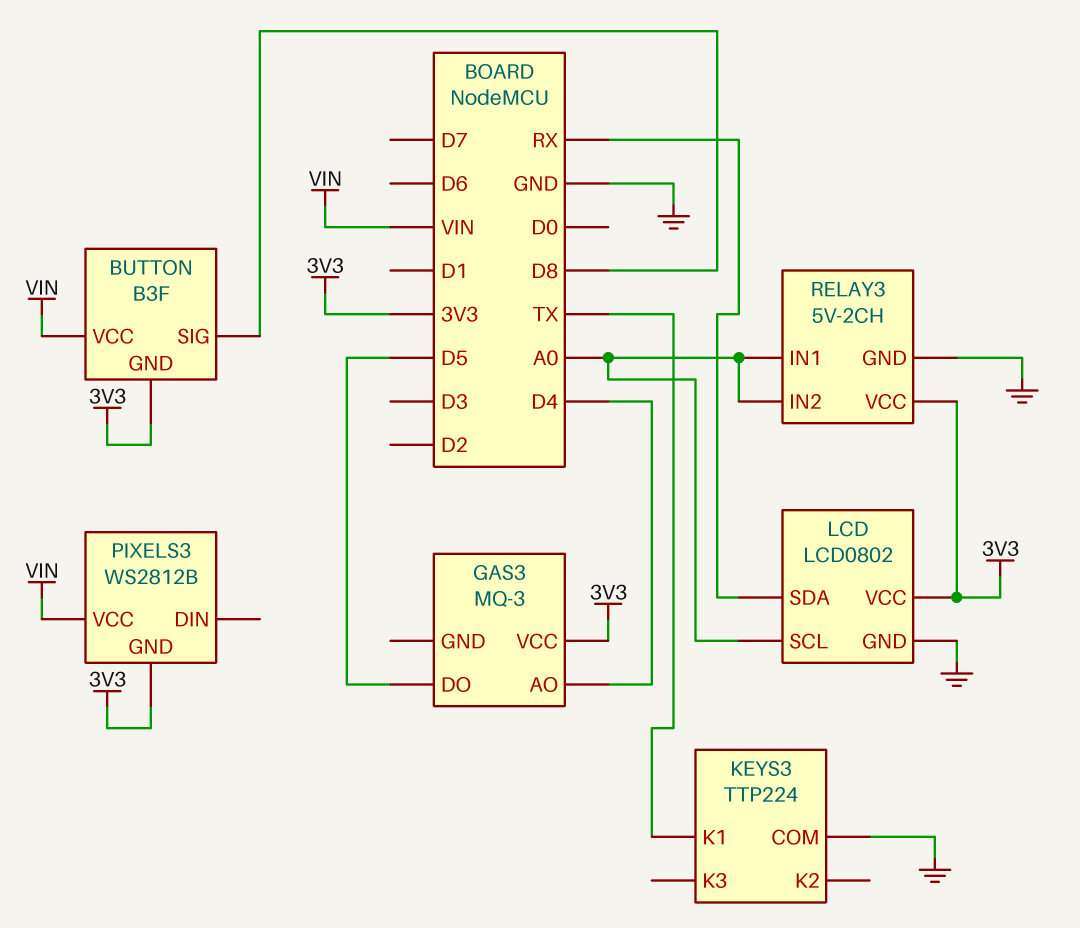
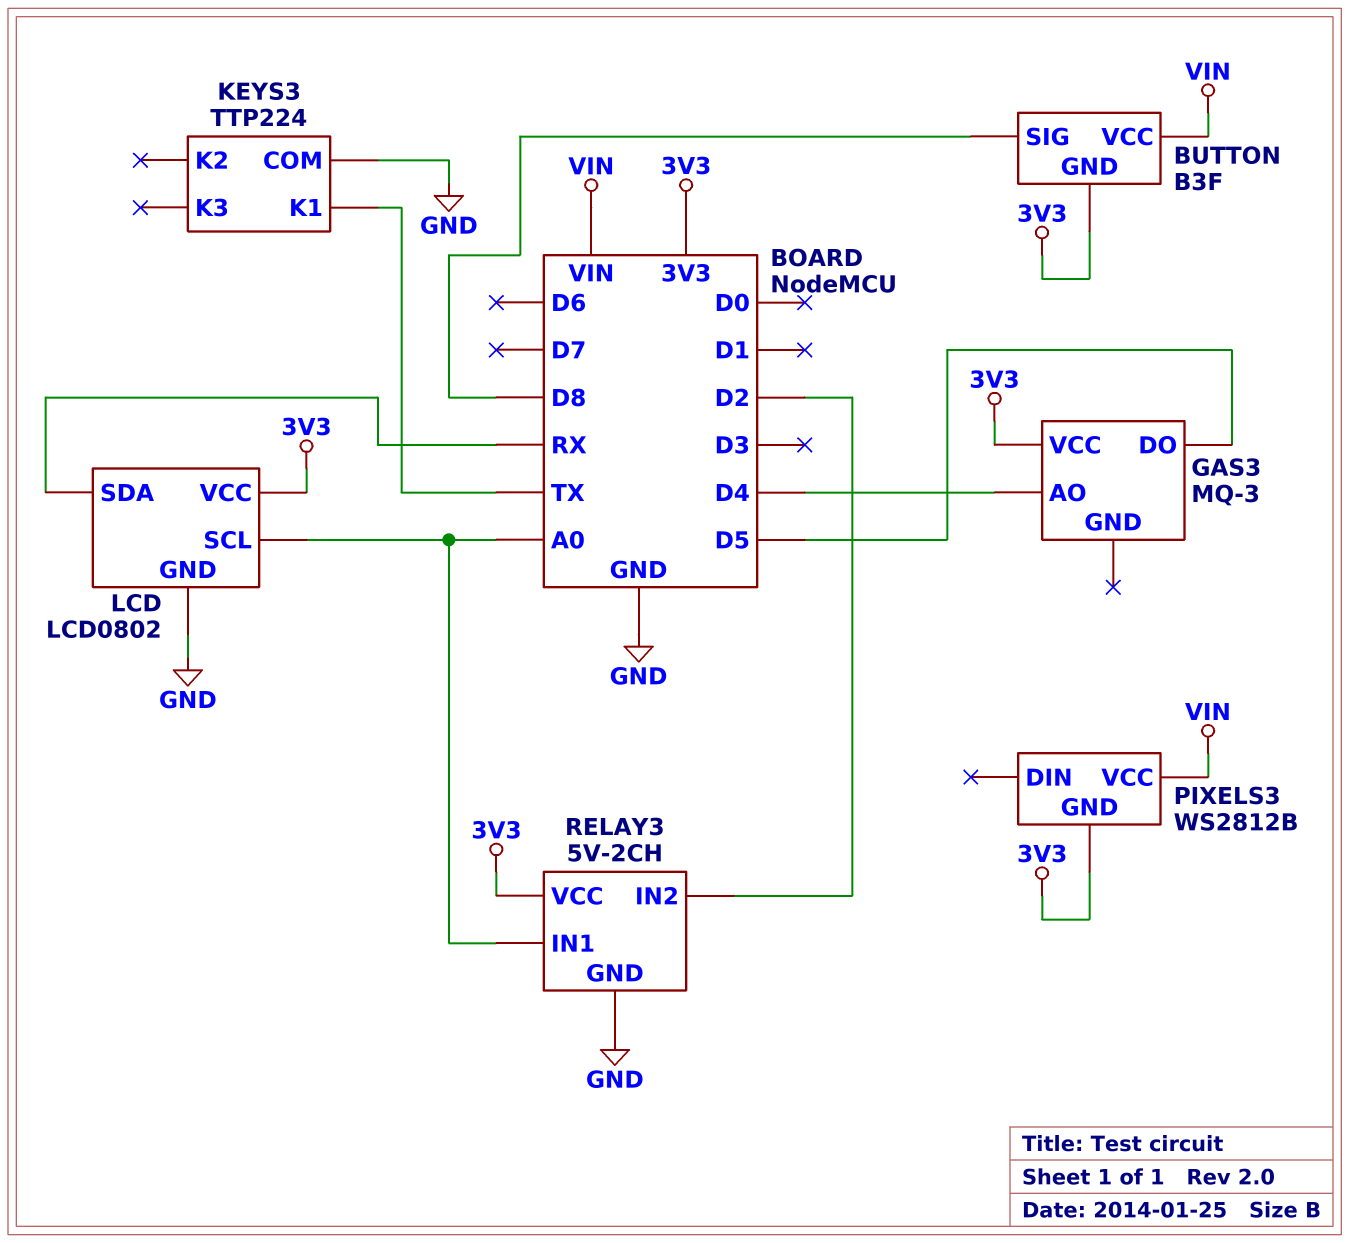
RELAY3 pin IN2: A0 -> D2

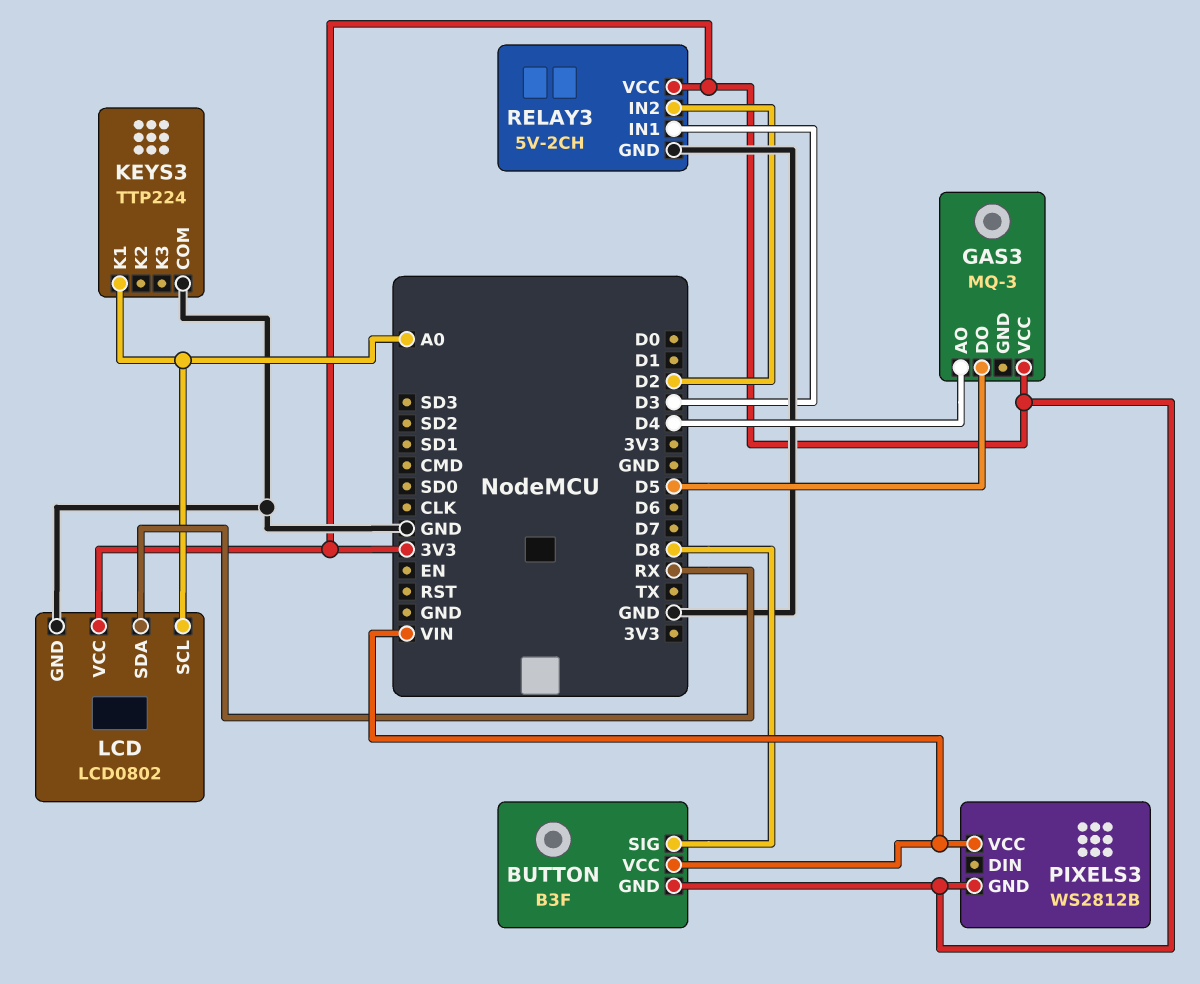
KEYS3 pin K1: TX -> A0
RELAY3 pin IN1: A0 -> D3

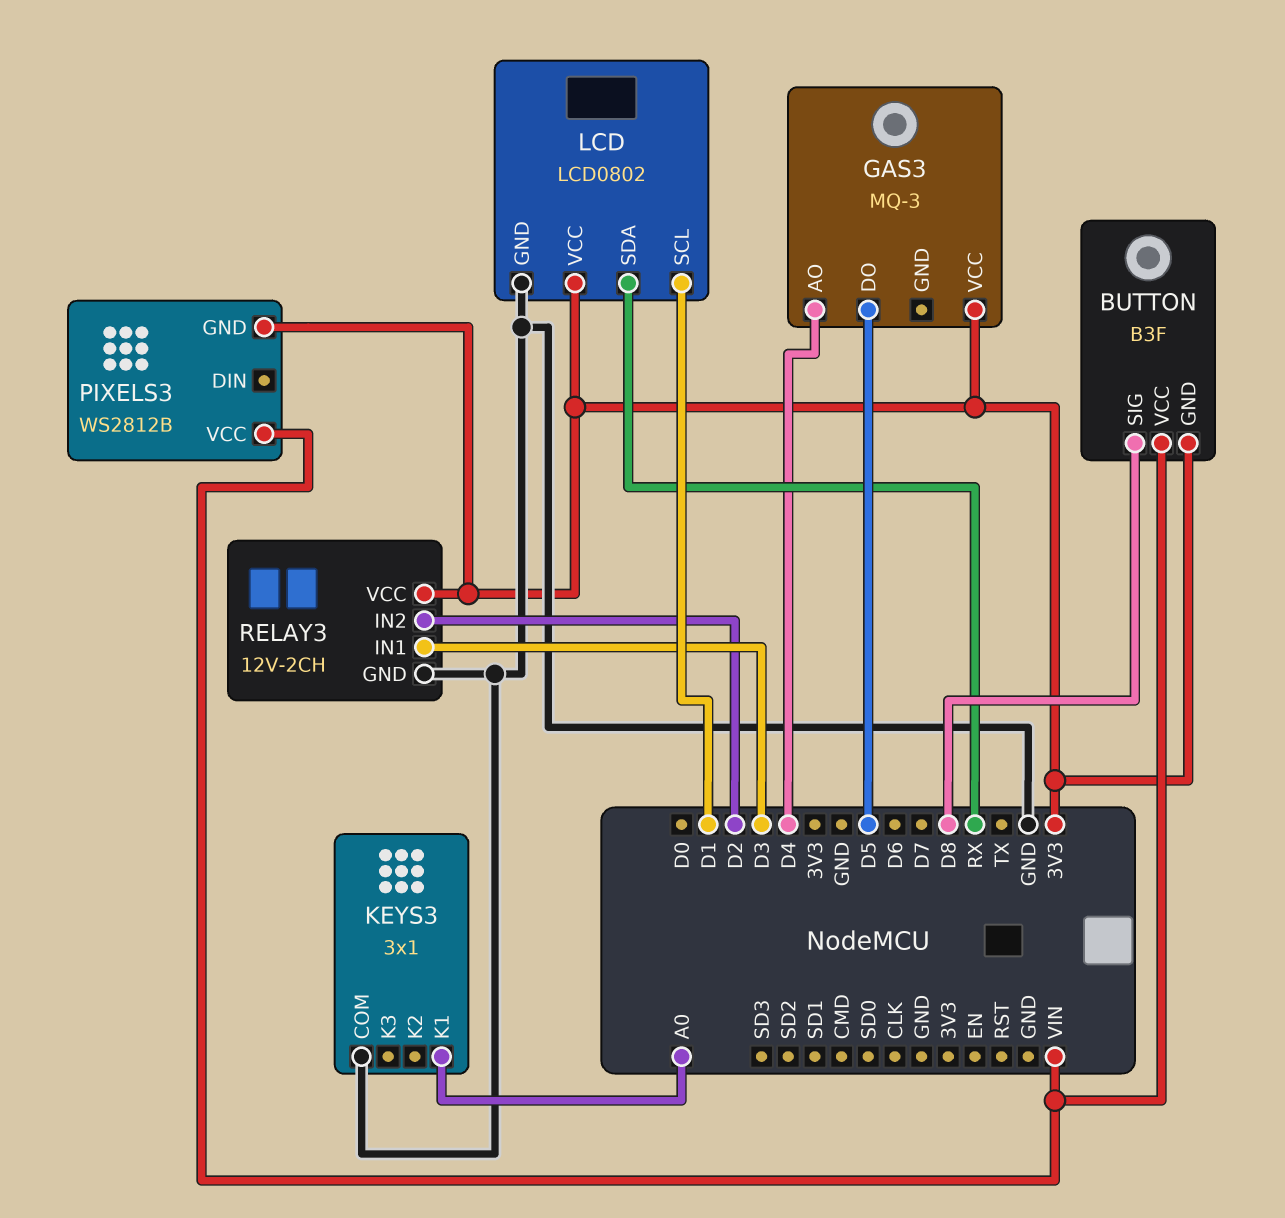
KEYS3: TTP224 -> 3x1
LCD pin SCL: A0 -> D1
RELAY3: 5V-2CH -> 12V-2CH

